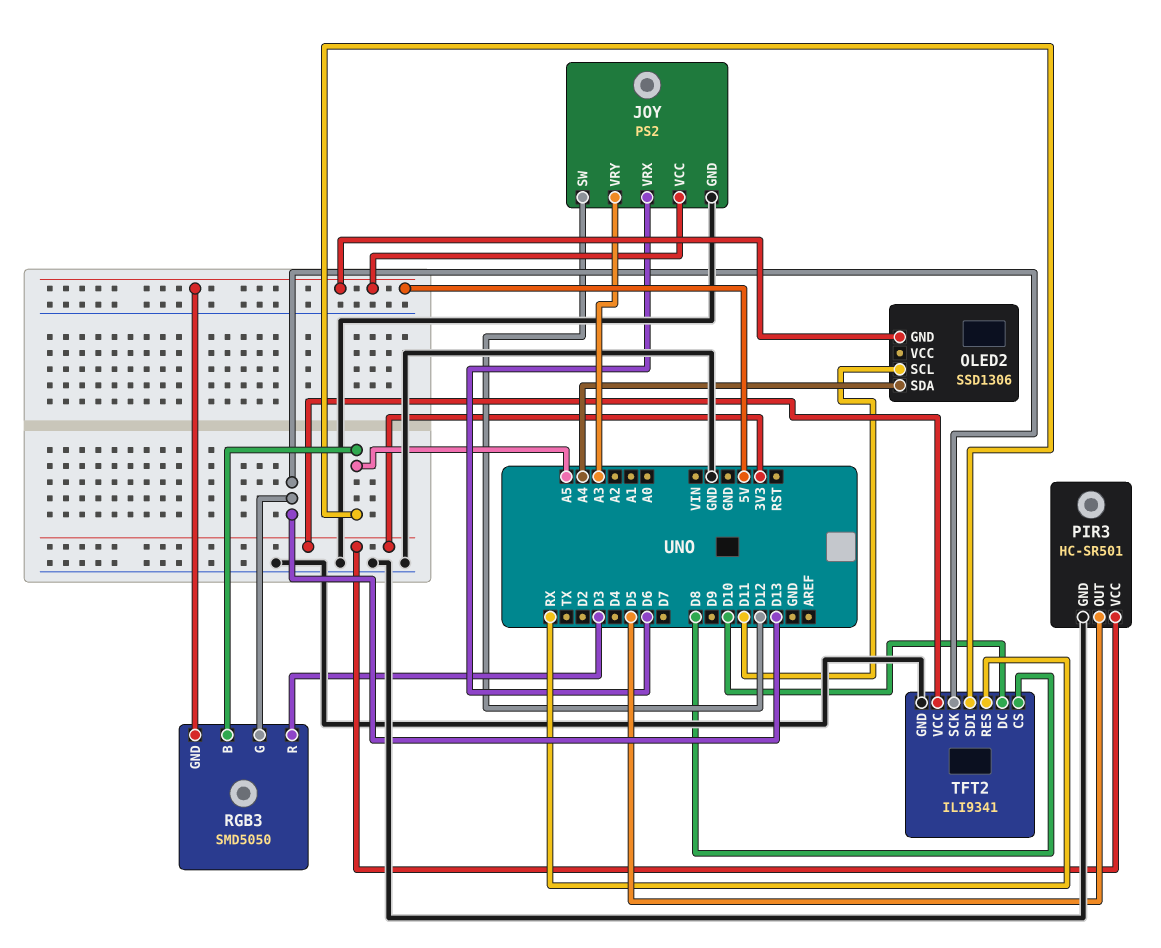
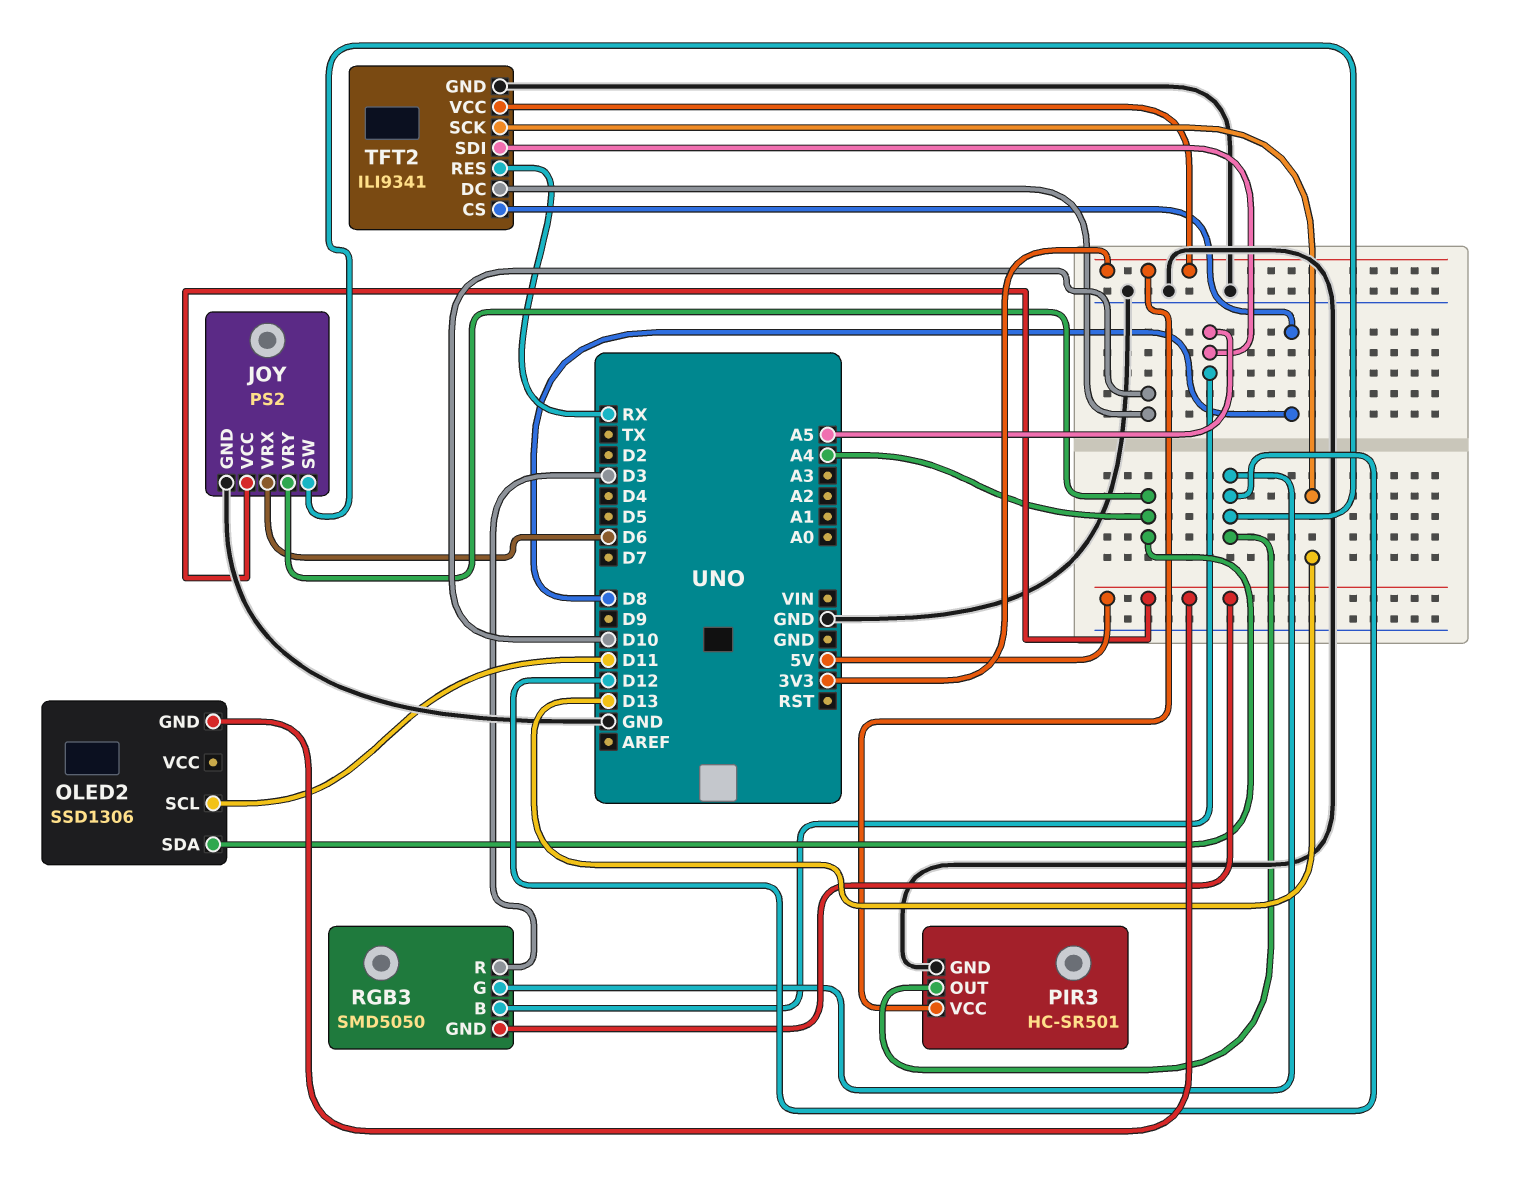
JOY pin VRY: A3 -> A4
PIR3 pin OUT: D5 -> D12
RGB3 pin G: D13 -> D12

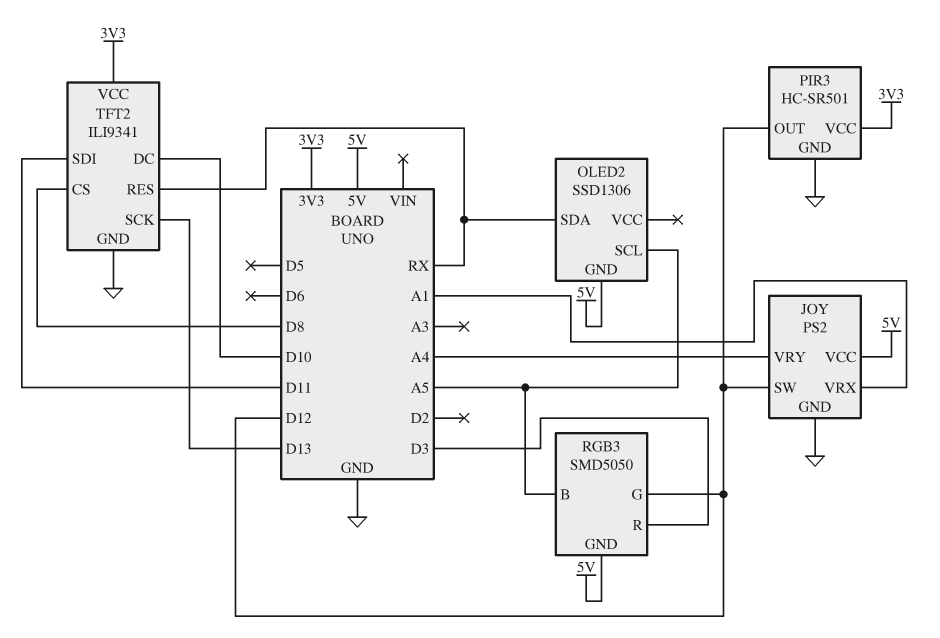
JOY pin VRX: D6 -> A1
OLED2 pin SCL: D11 -> A5
OLED2 pin SDA: A4 -> RX
TFT2 pin SDI: A5 -> D11

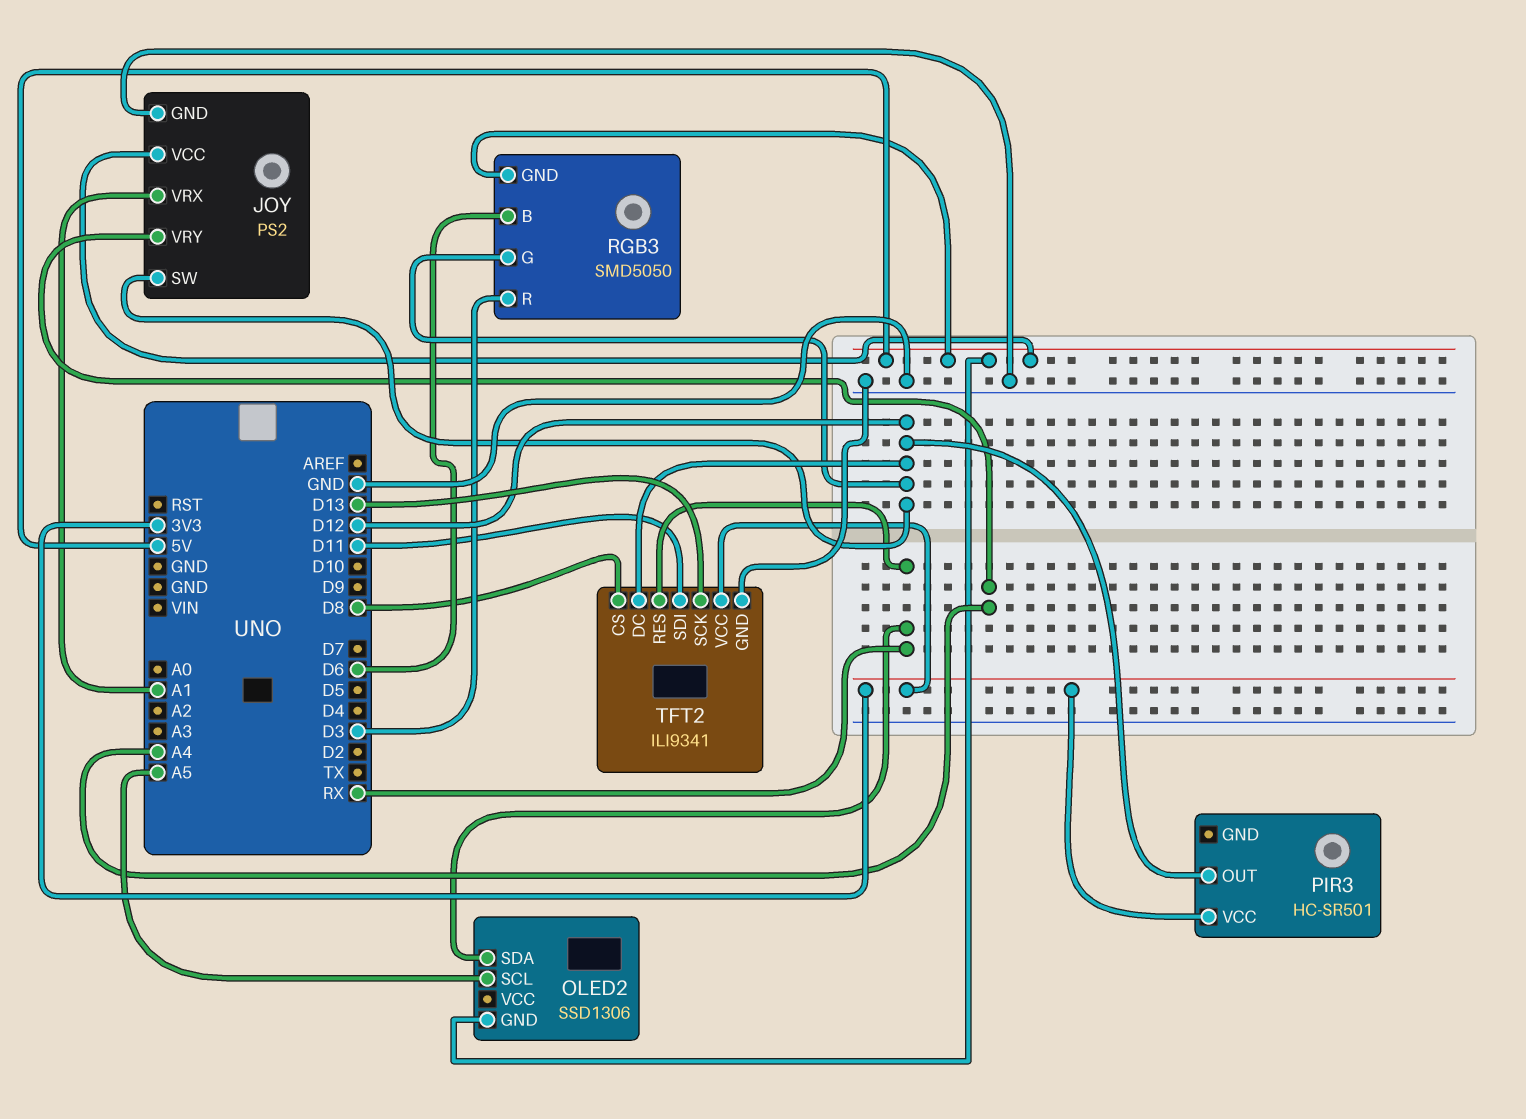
PIR3 pin GND: GND -> none
RGB3 pin B: A5 -> D6
TFT2 pin DC: D10 -> D12

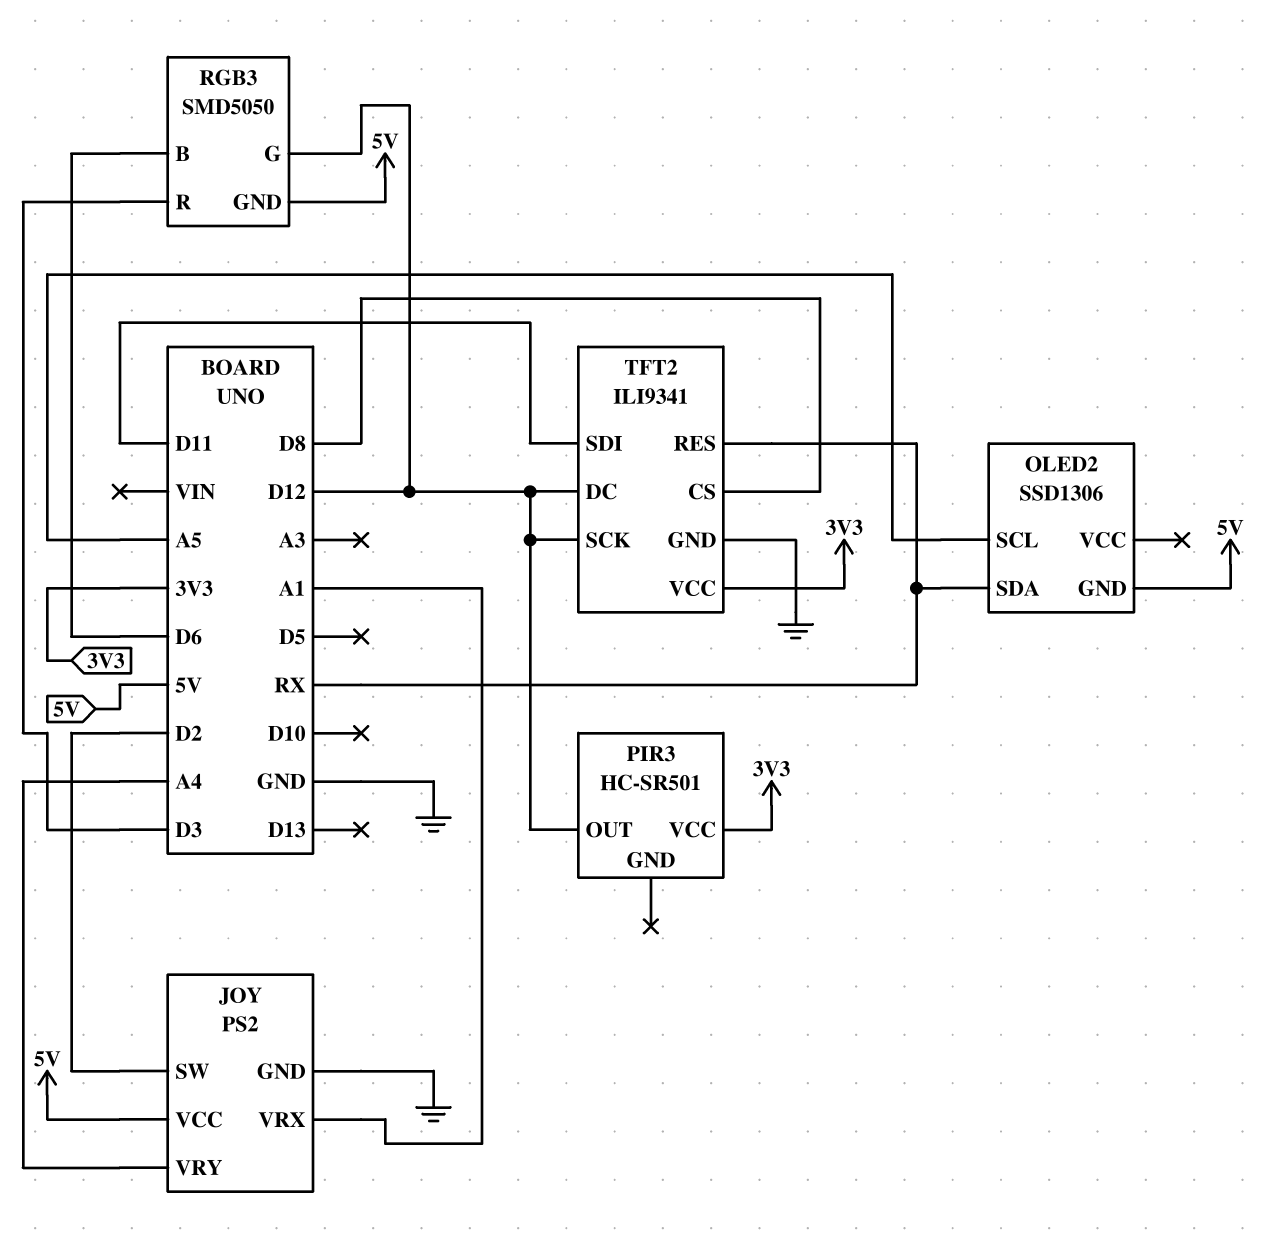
JOY pin SW: D12 -> D2
TFT2 pin SCK: D13 -> D12

